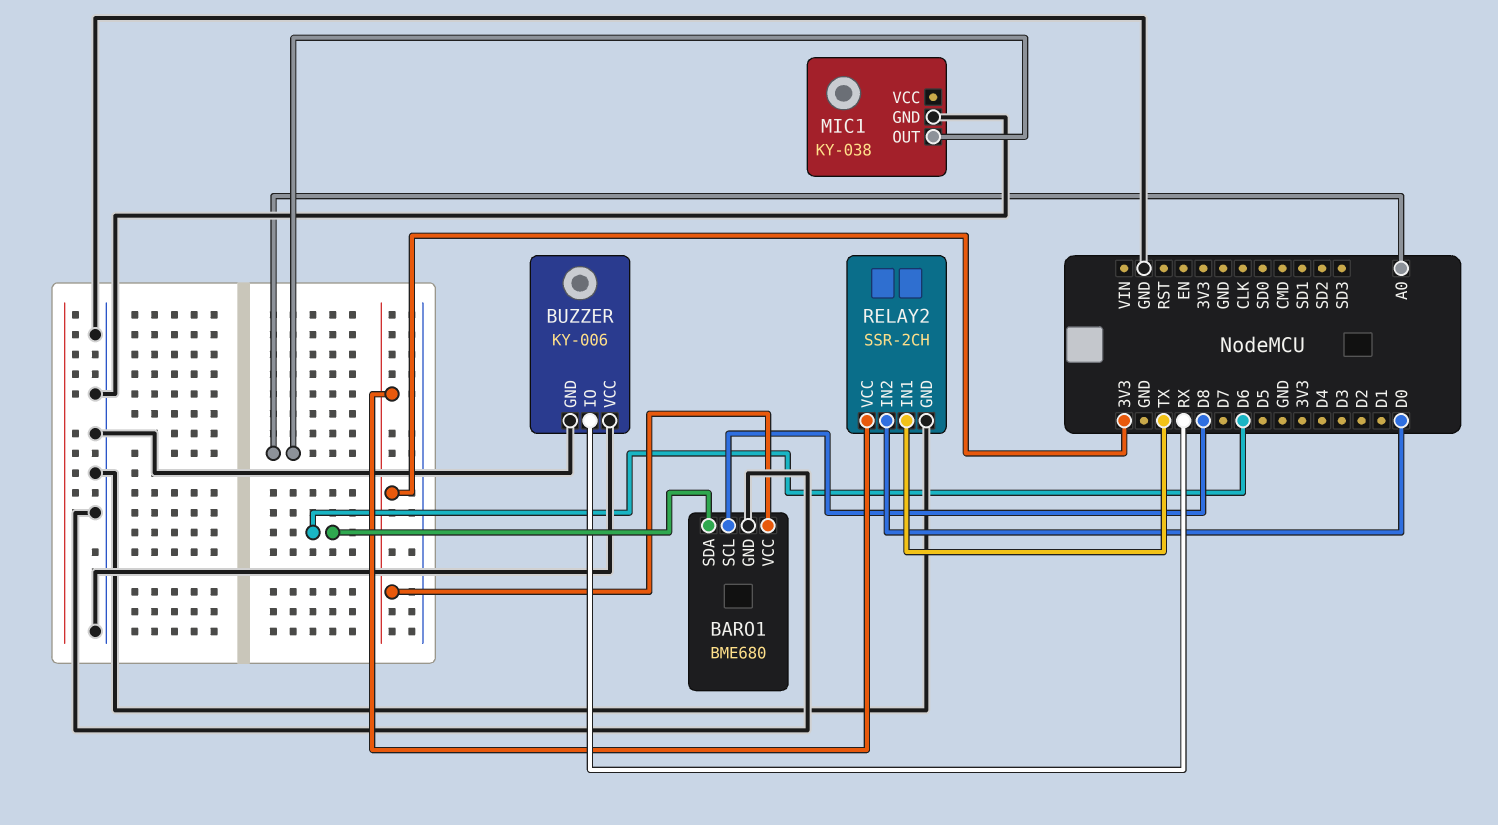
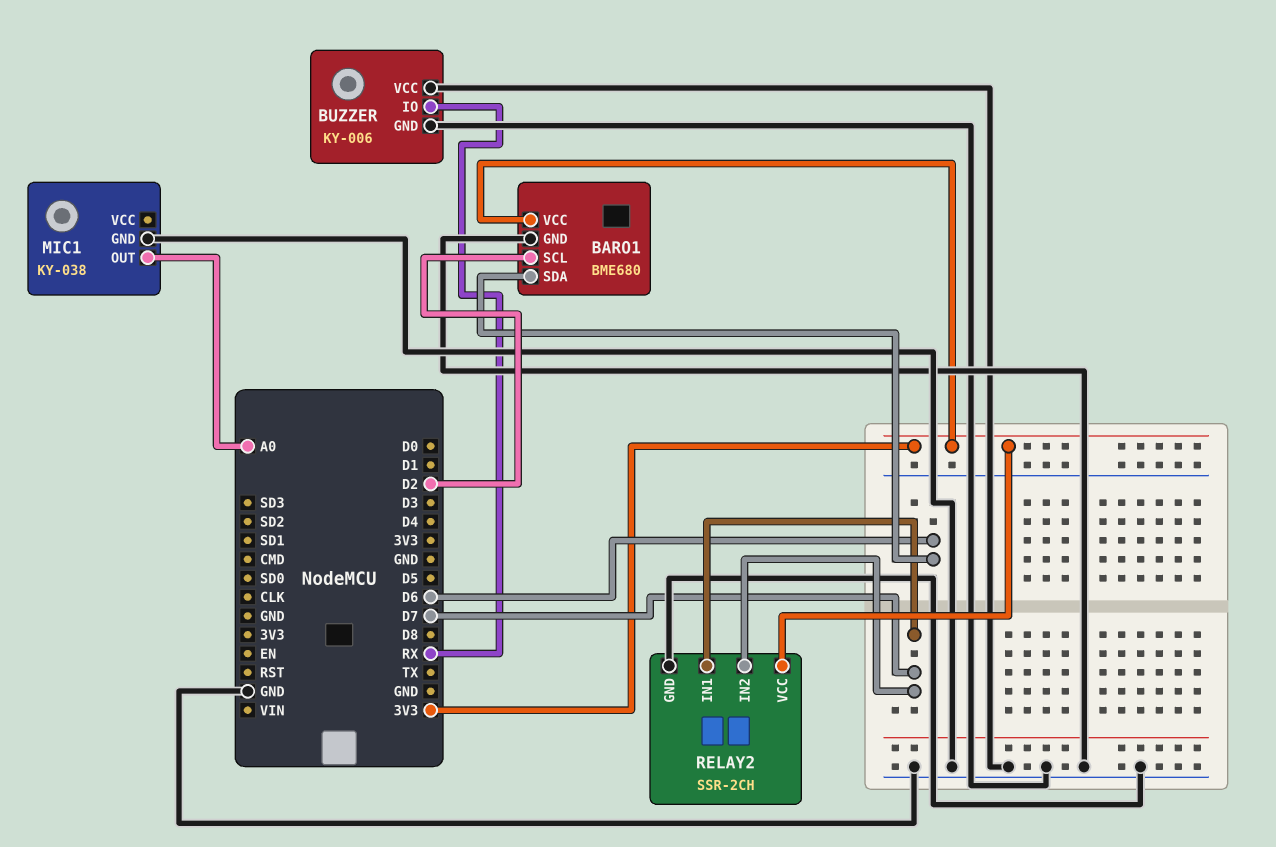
BARO1 pin SCL: D8 -> D2
RELAY2 pin IN1: TX -> D7
RELAY2 pin IN2: D0 -> D7

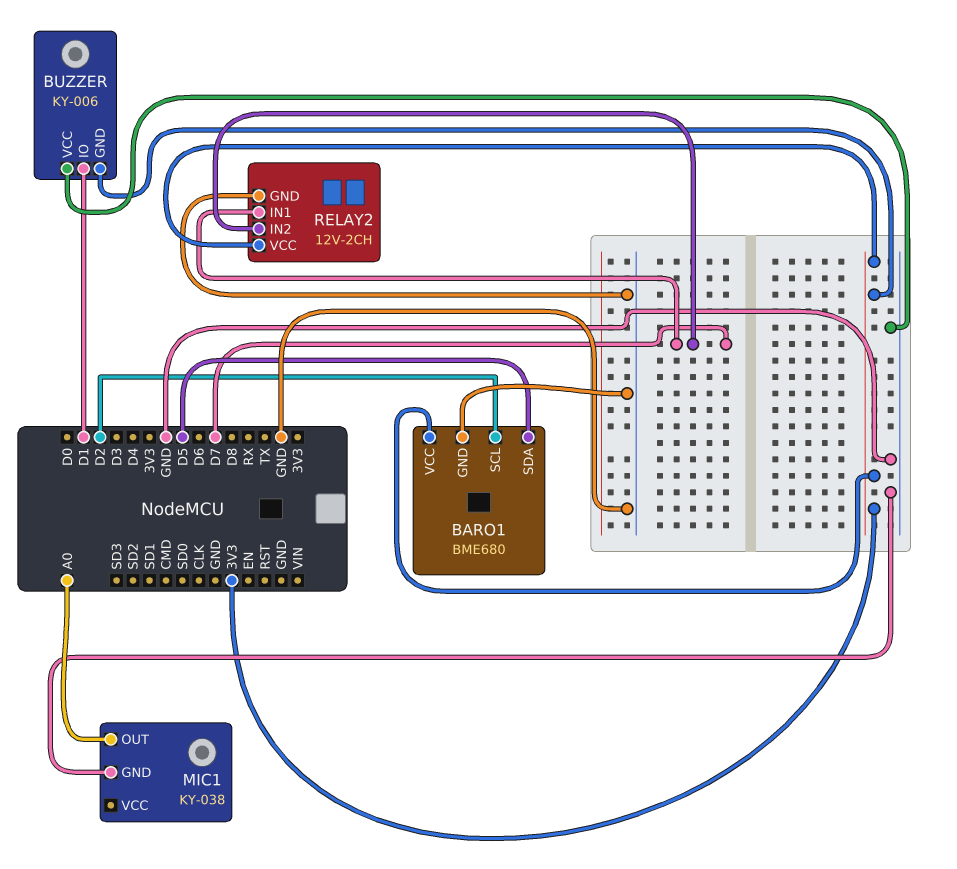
BARO1 pin SDA: D6 -> D5
BUZZER pin GND: GND -> 3V3
BUZZER pin IO: RX -> D1
RELAY2: SSR-2CH -> 12V-2CH

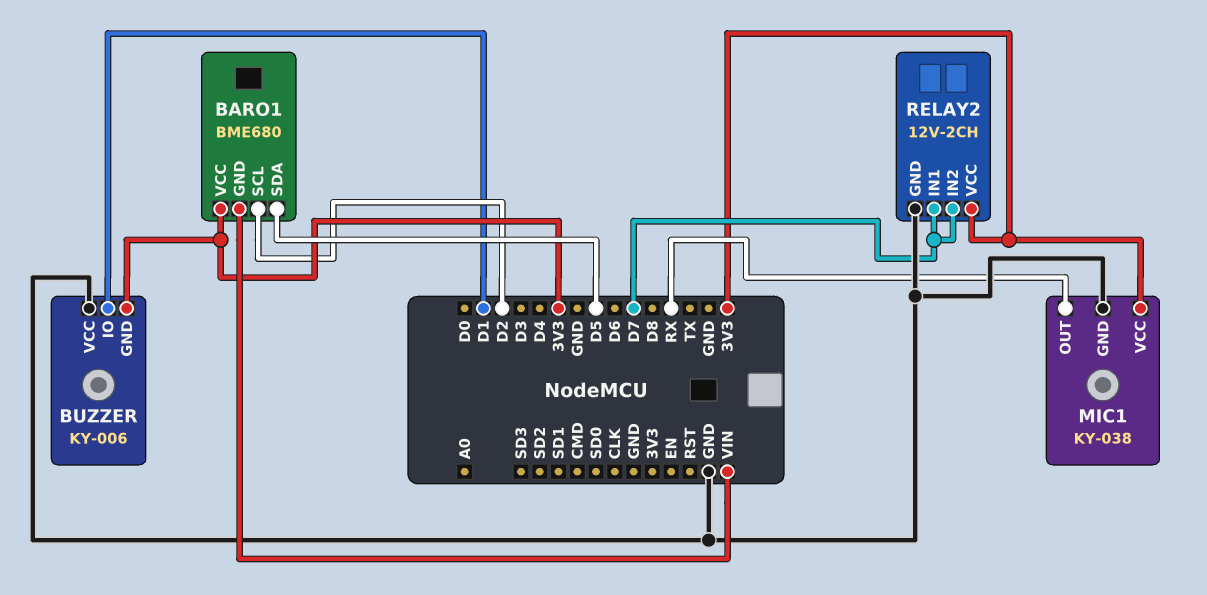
BARO1 pin GND: GND -> VIN
MIC1 pin OUT: A0 -> RX
MIC1 pin VCC: none -> 3V3

